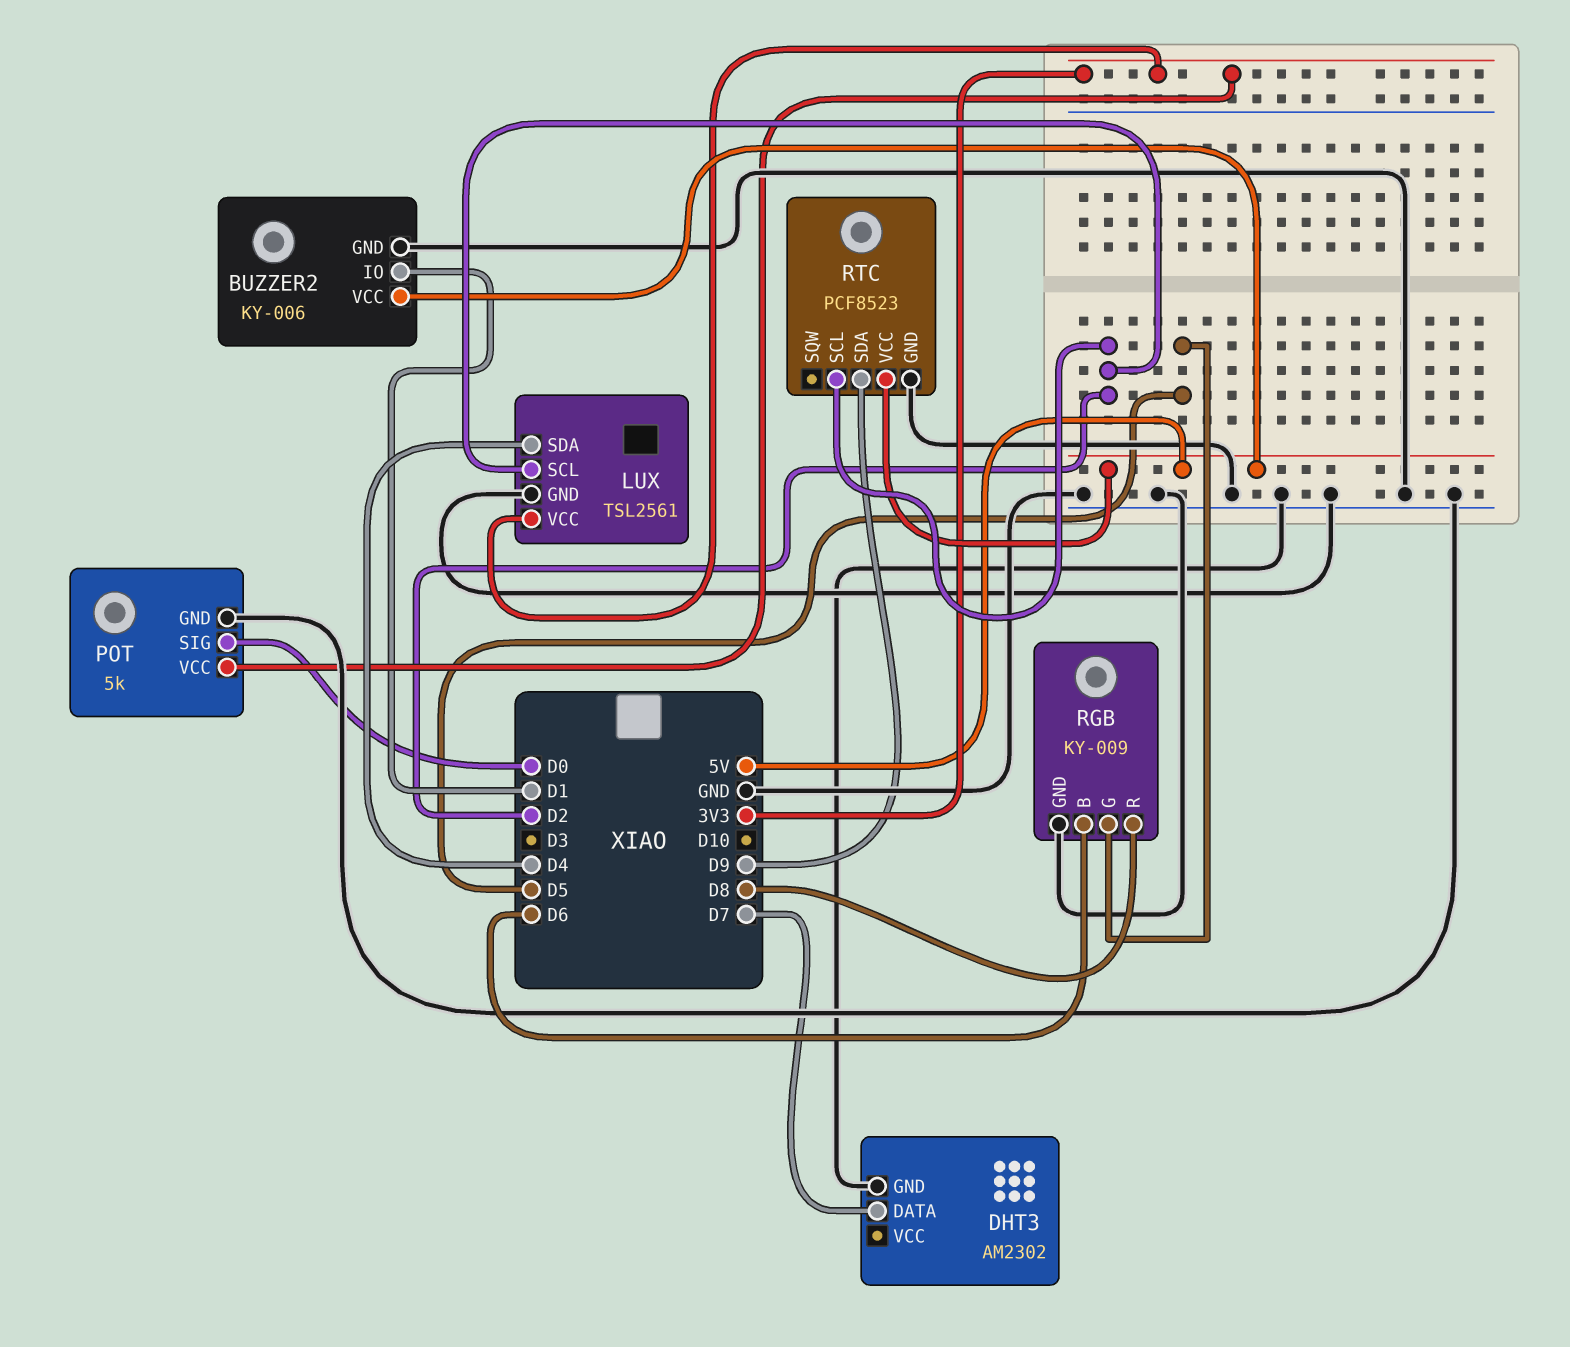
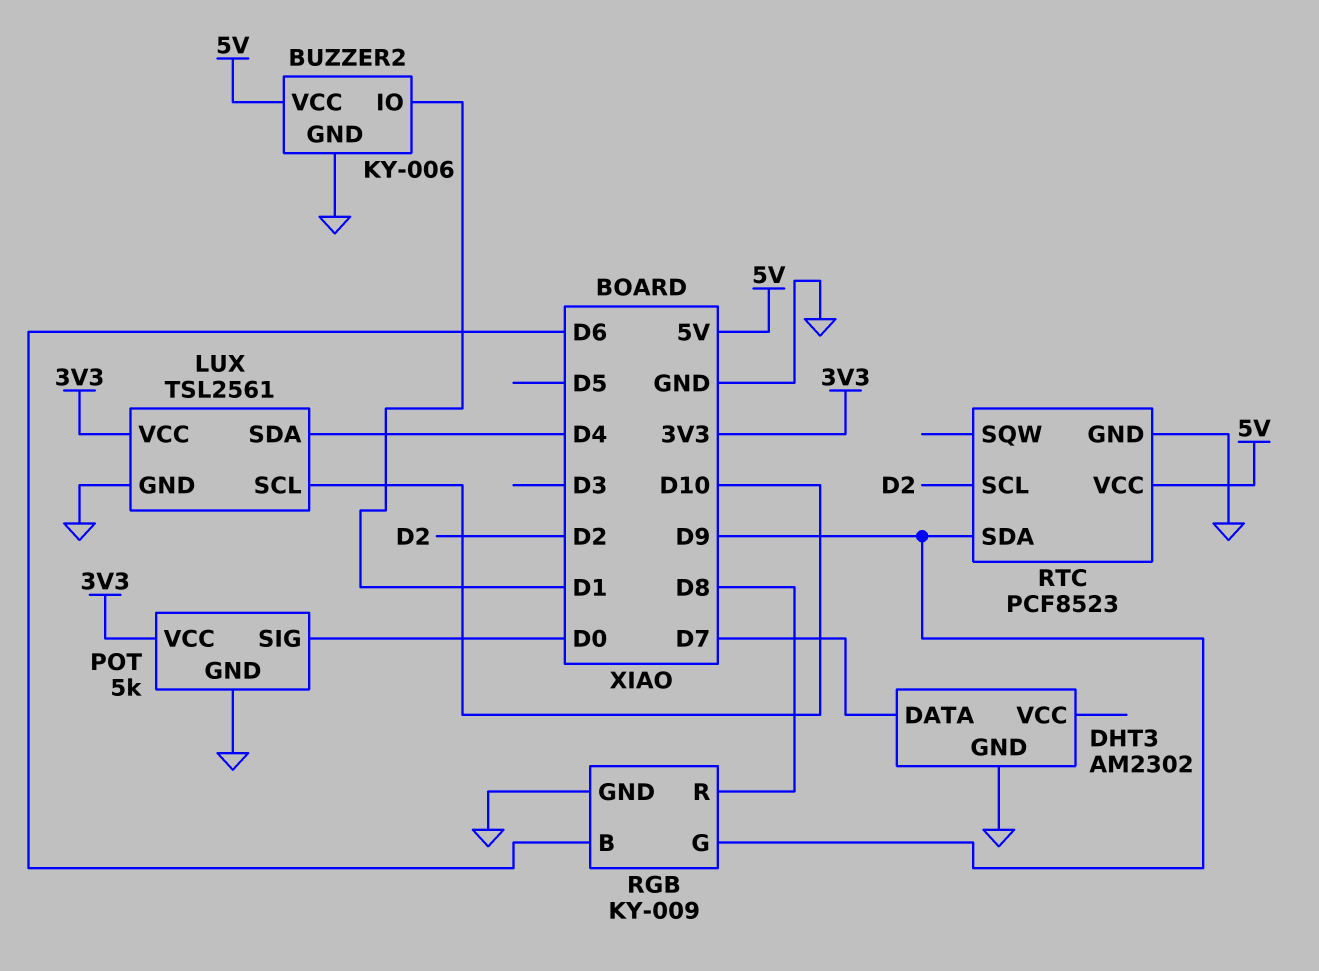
LUX pin SCL: D2 -> D10
RGB pin G: D5 -> D9

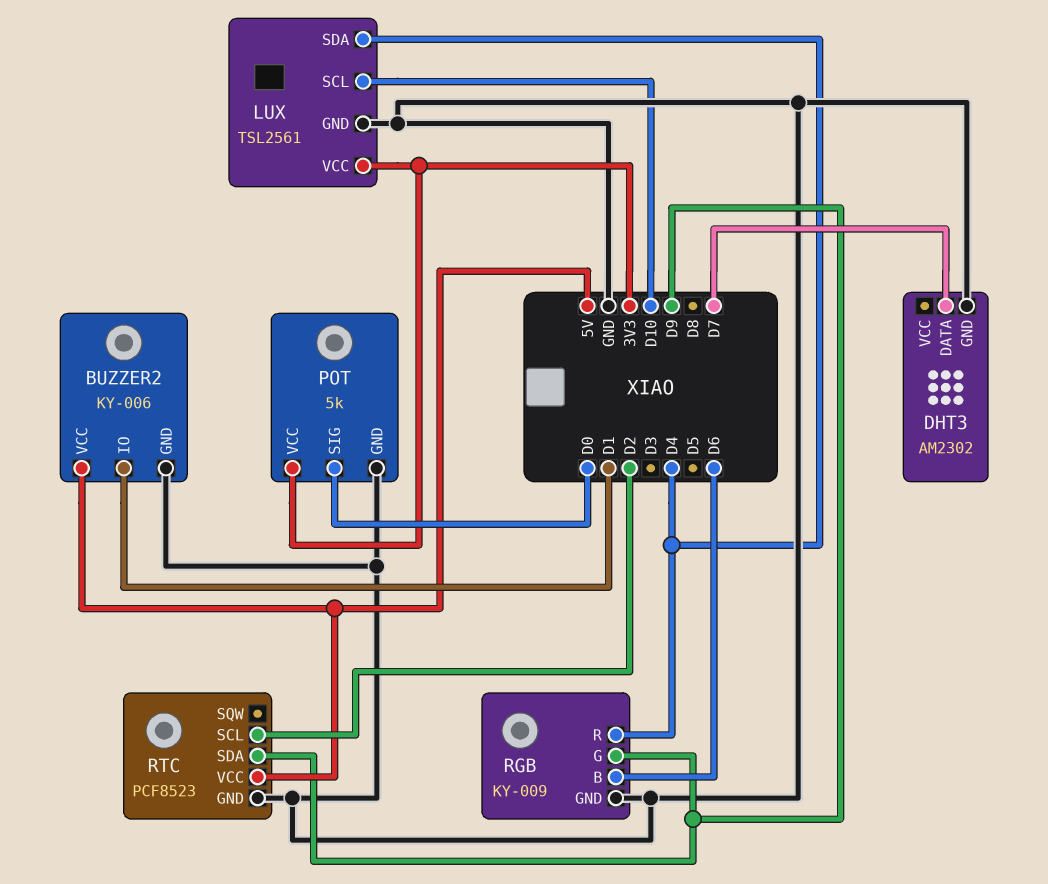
RGB pin R: D8 -> D4

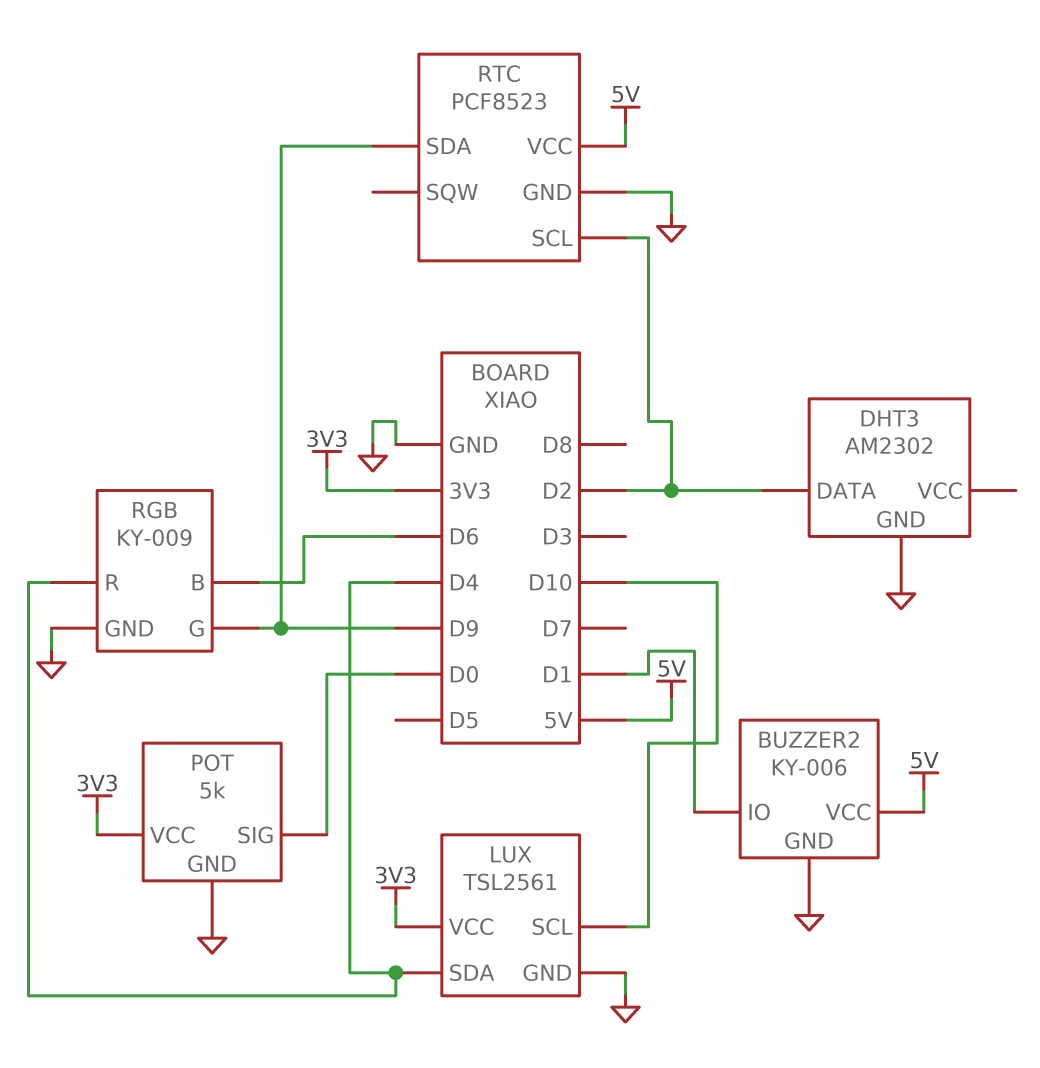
DHT3 pin DATA: D7 -> D2

